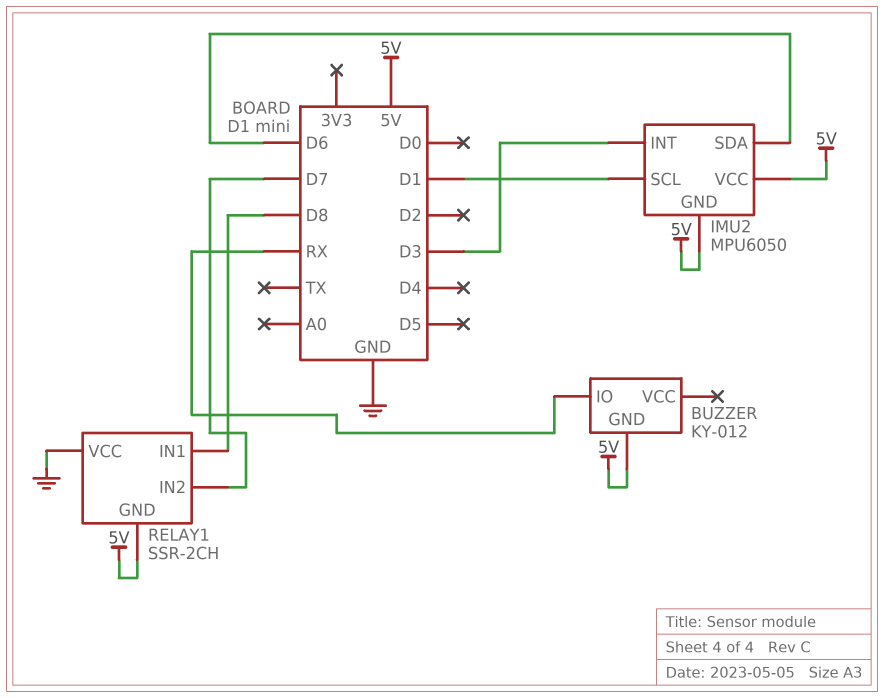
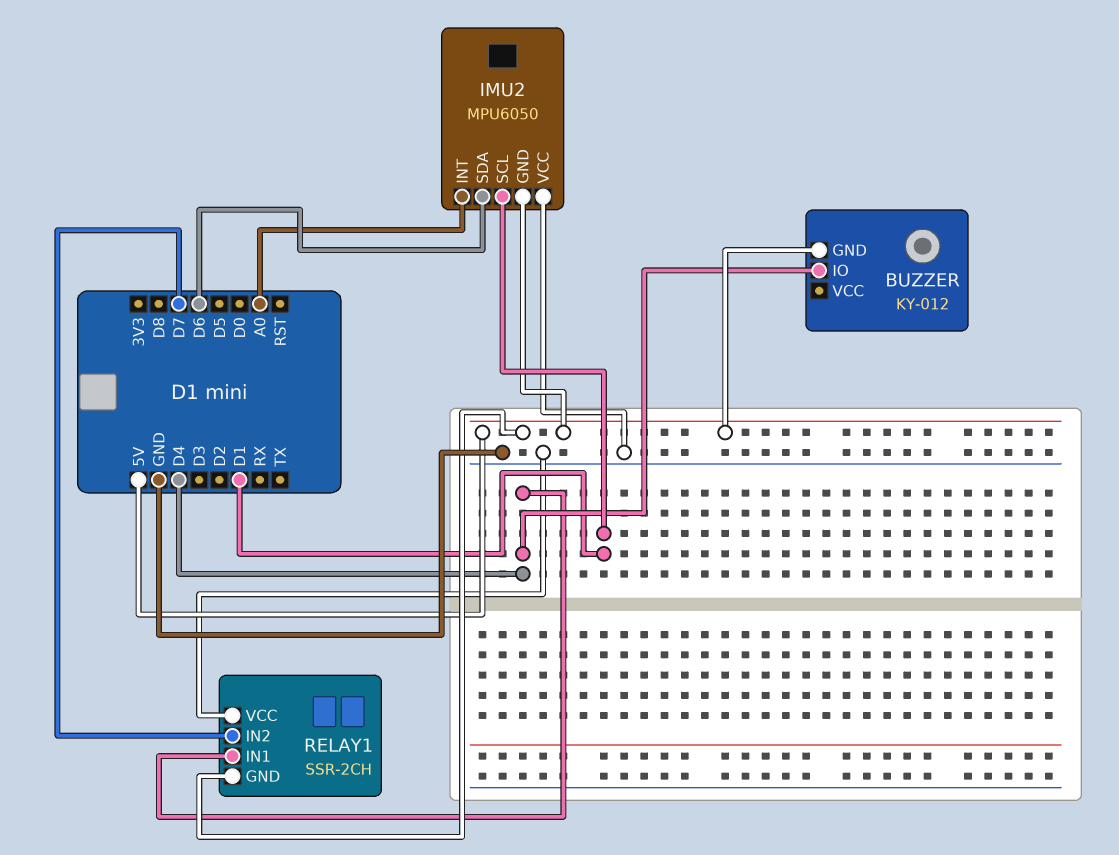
BUZZER pin IO: RX -> D4
IMU2 pin INT: D3 -> A0
IMU2 pin VCC: 5V -> GND
RELAY1 pin IN1: D8 -> D4

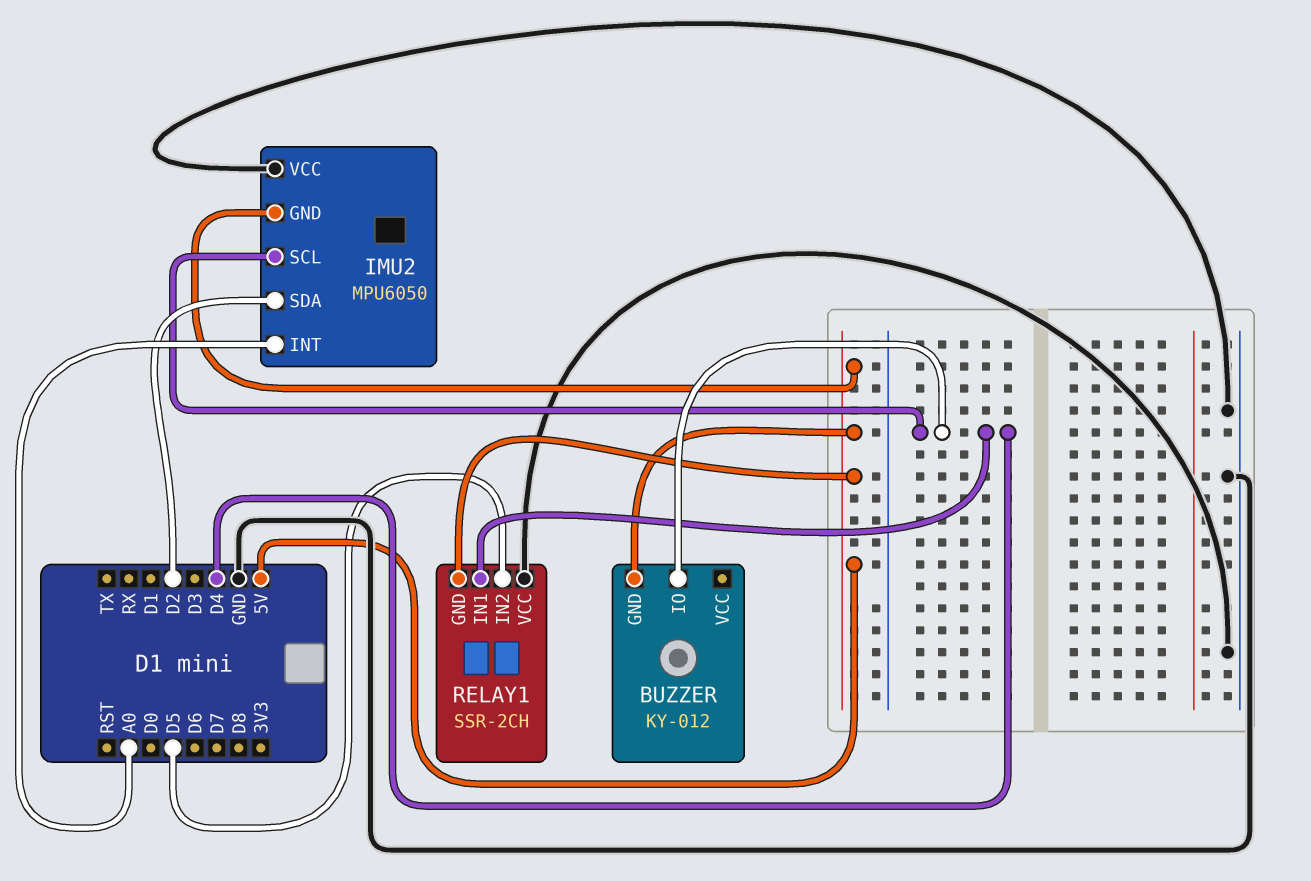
IMU2 pin SCL: D1 -> D4
IMU2 pin SDA: D6 -> D2
RELAY1 pin IN2: D7 -> D5

